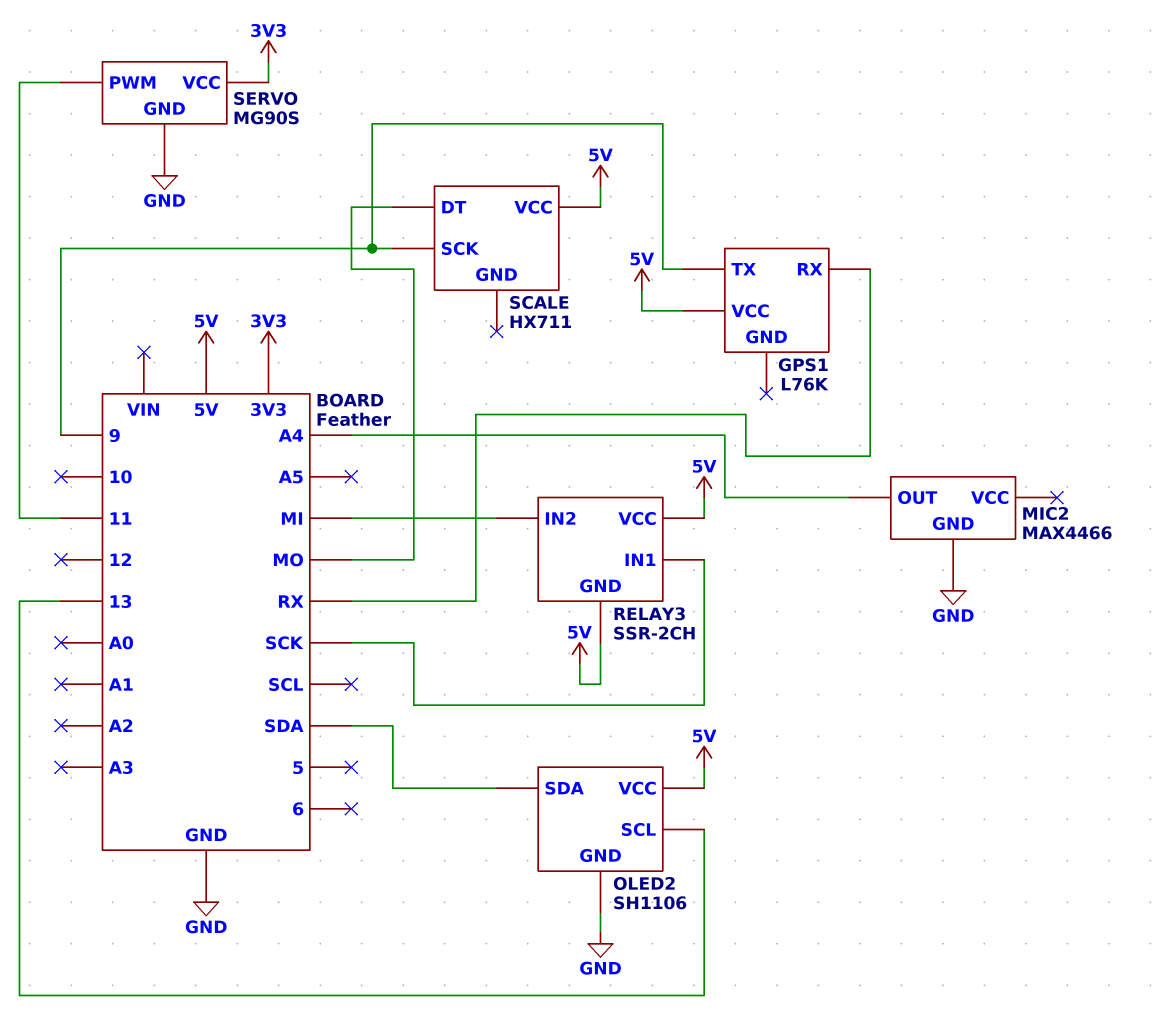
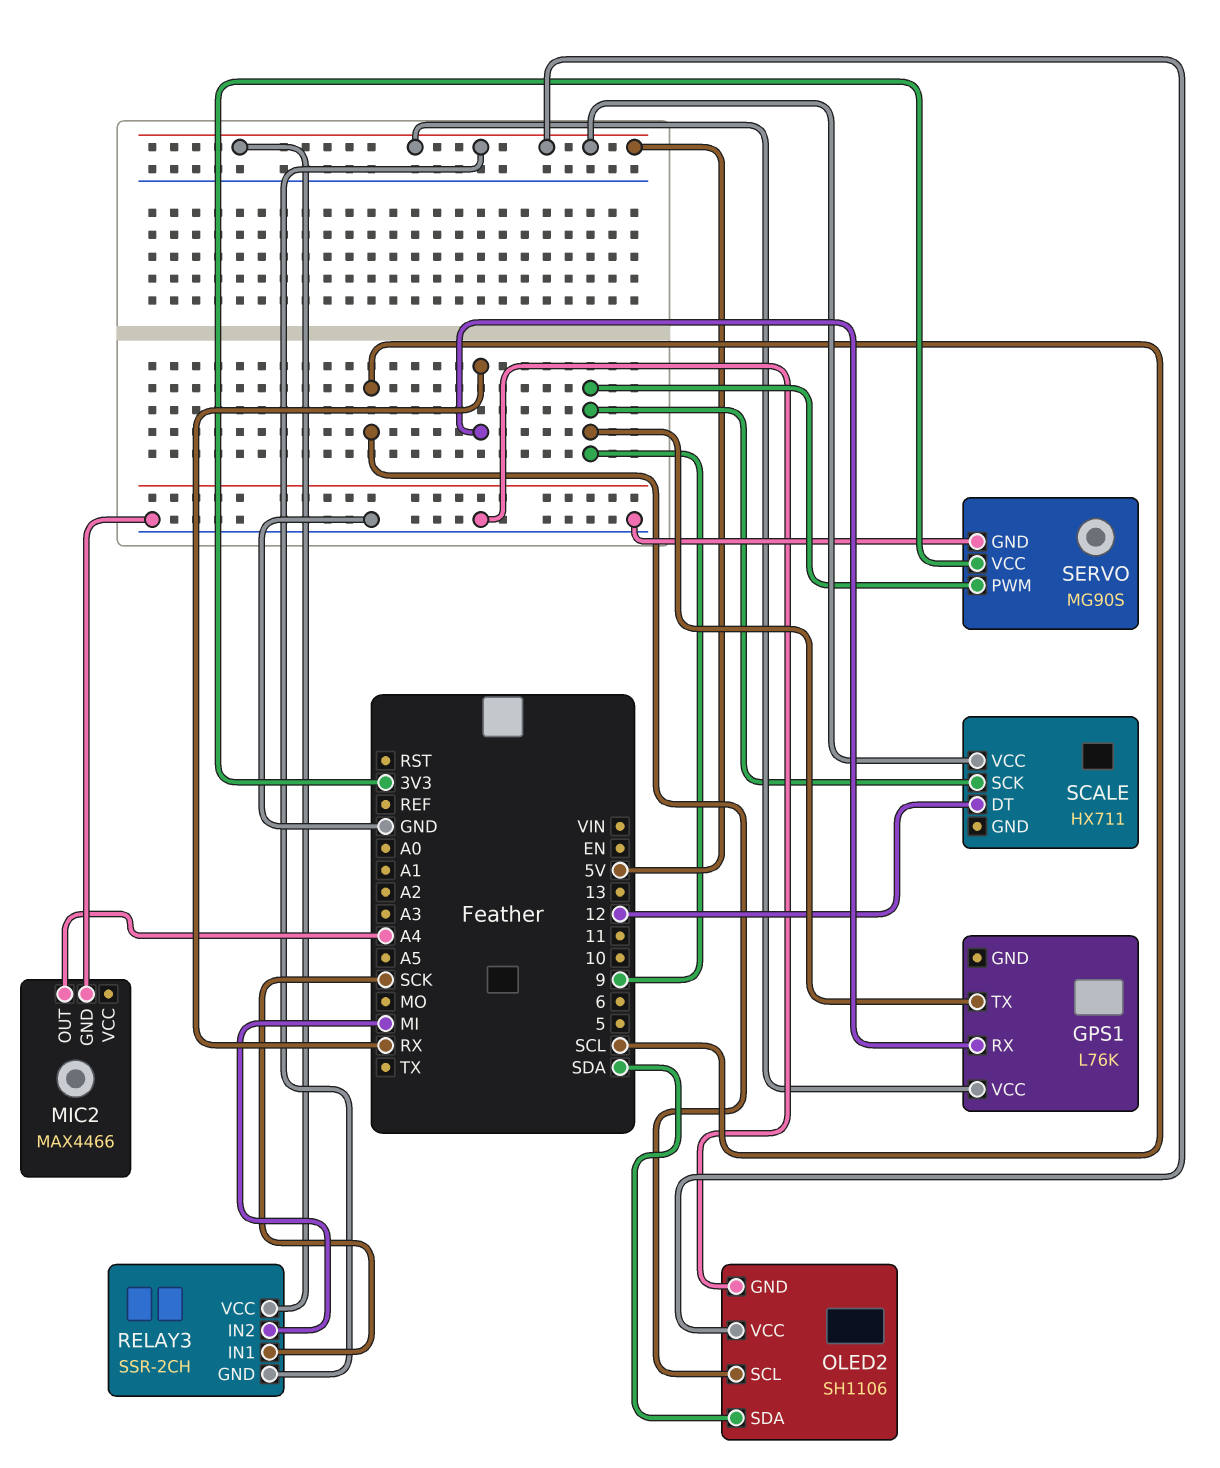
OLED2 pin SCL: 13 -> SCL
SCALE pin DT: MO -> 12
SERVO pin PWM: 11 -> 9

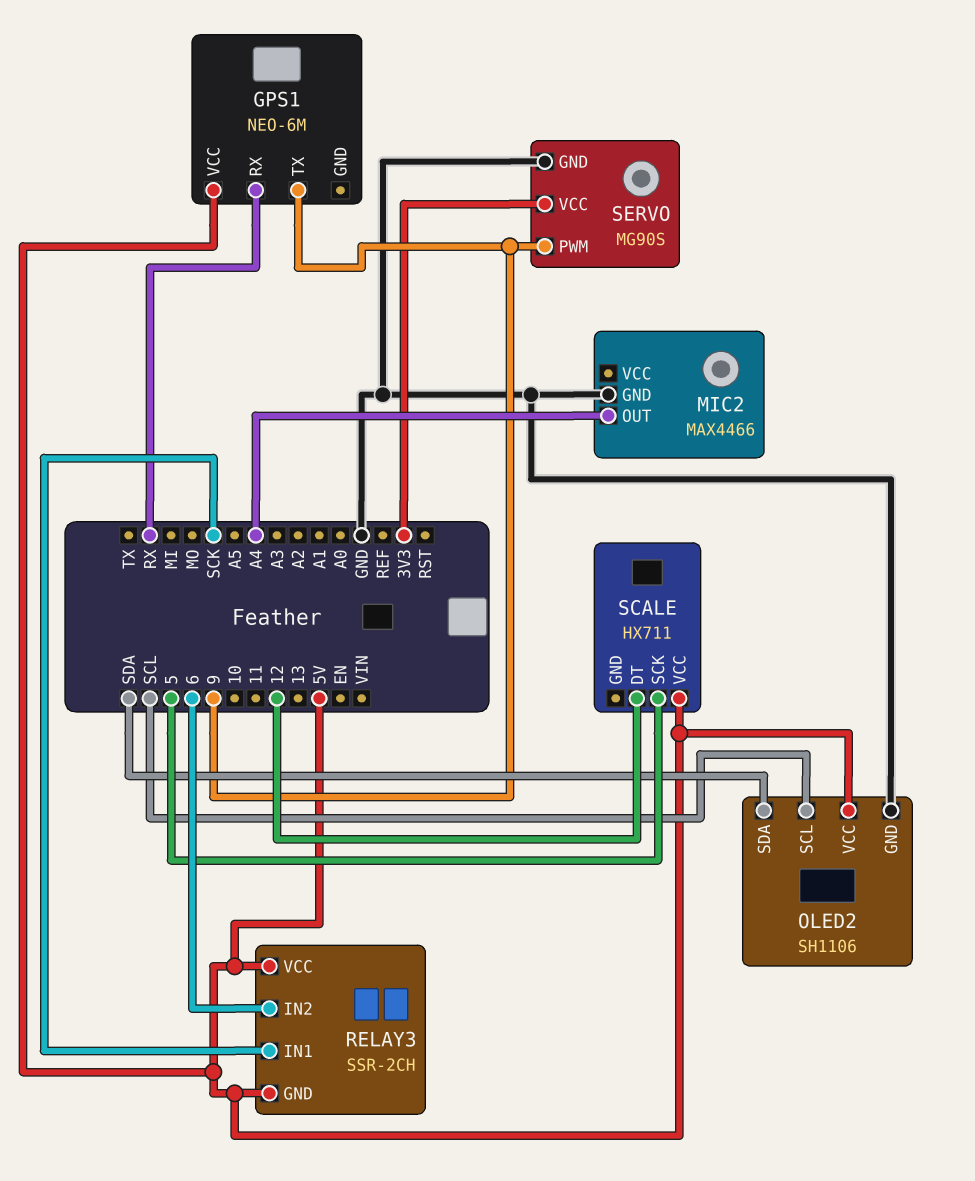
GPS1: L76K -> NEO-6M
RELAY3 pin IN2: MI -> 6
SCALE pin SCK: 9 -> 5

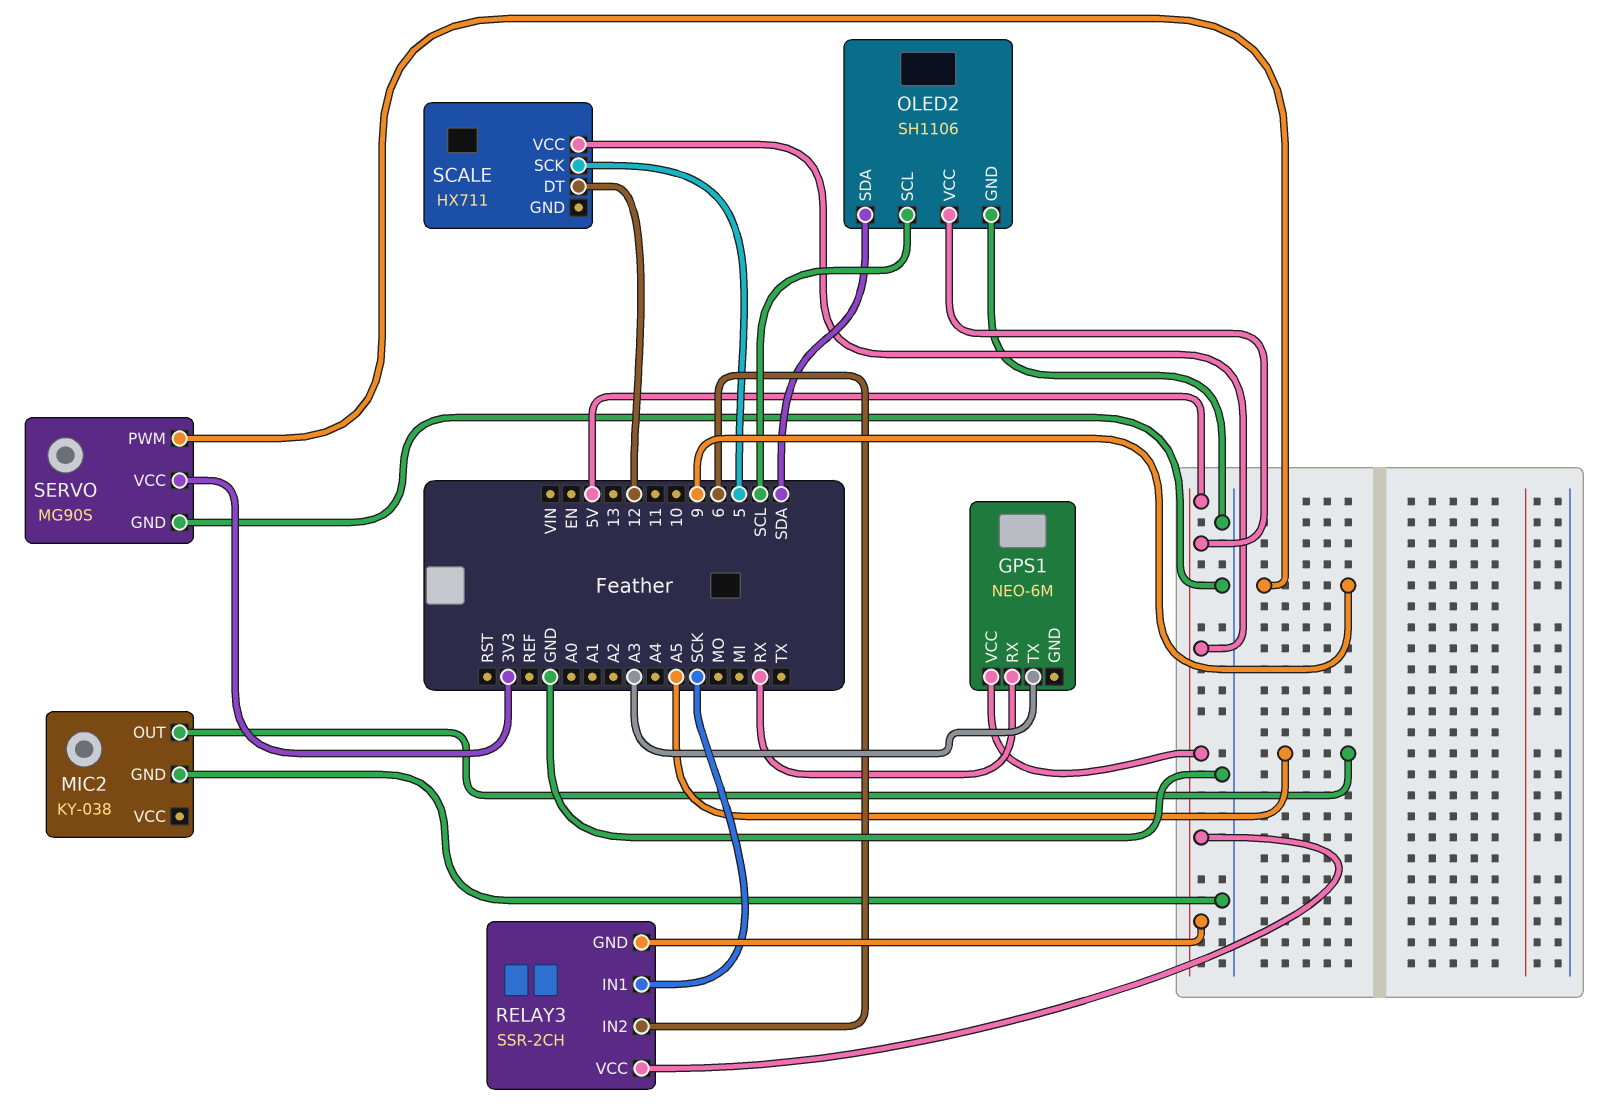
GPS1 pin TX: 9 -> A3
MIC2: MAX4466 -> KY-038
MIC2 pin OUT: A4 -> A5

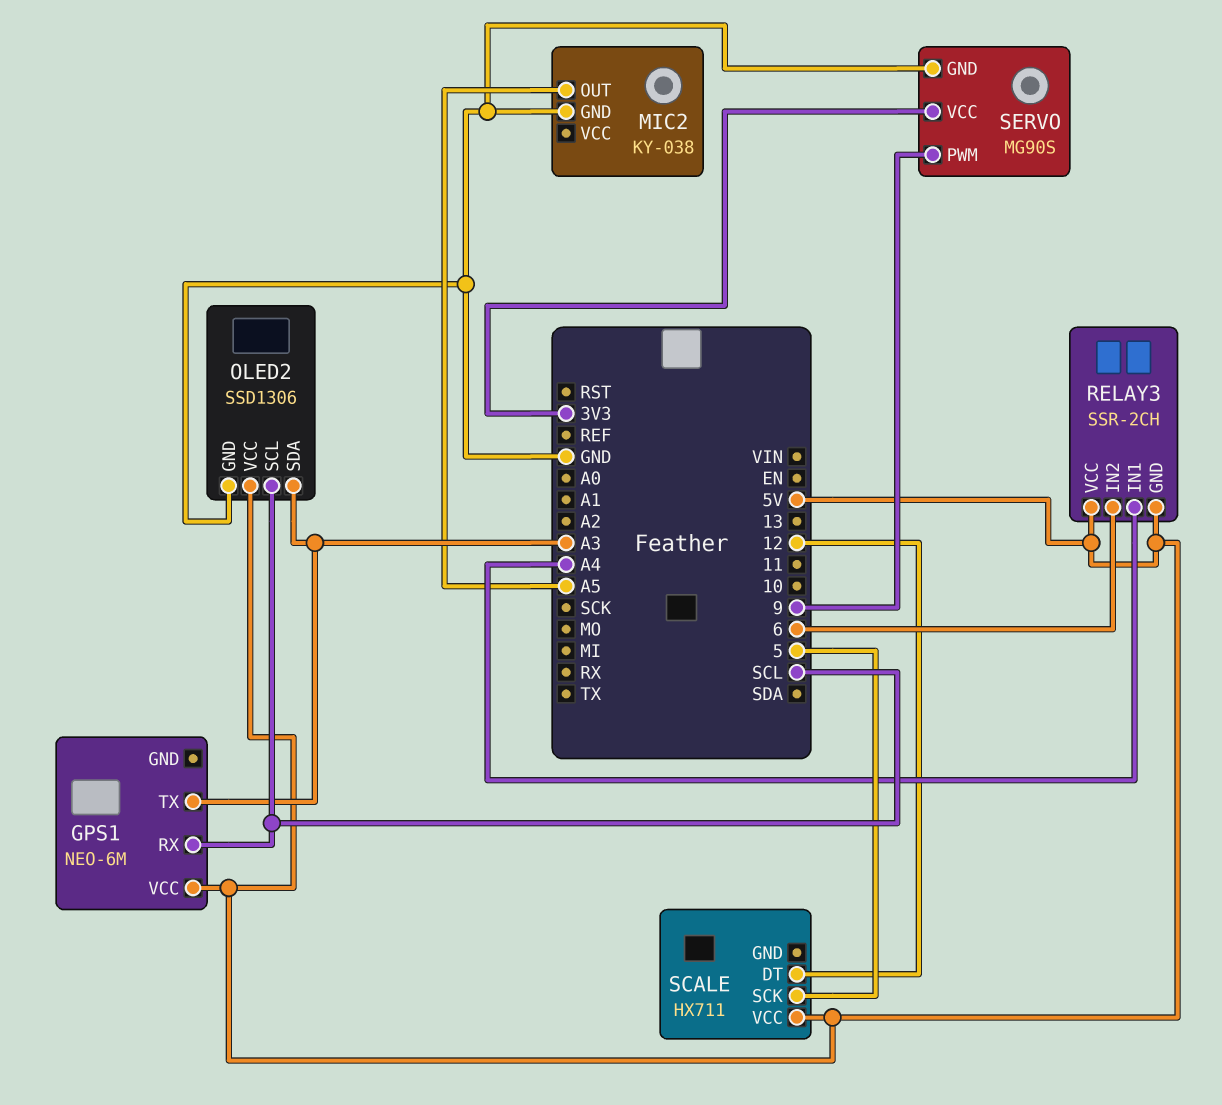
GPS1 pin RX: RX -> SCL
OLED2: SH1106 -> SSD1306
OLED2 pin SDA: SDA -> A3
RELAY3 pin IN1: SCK -> A4

